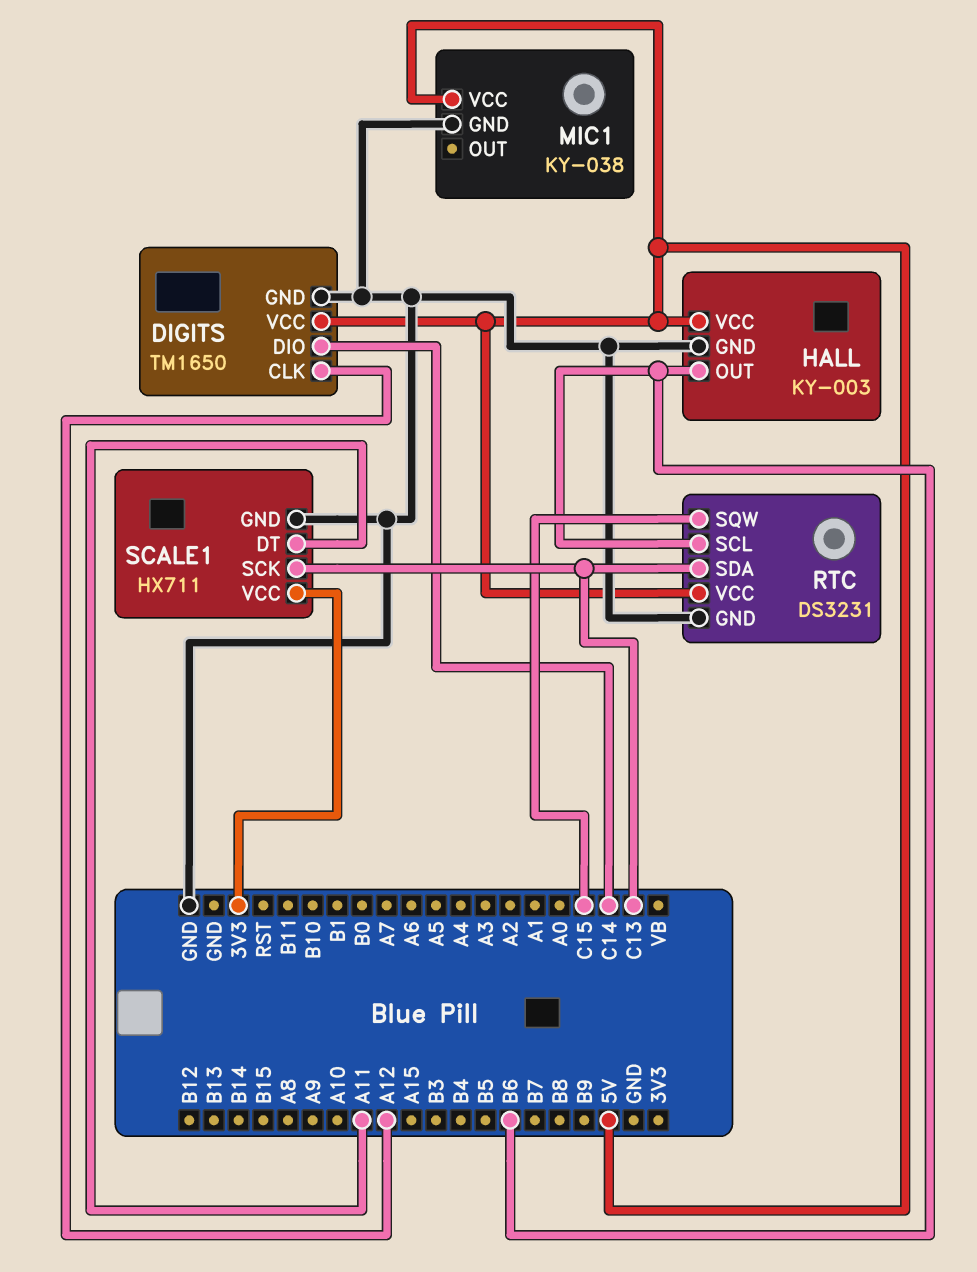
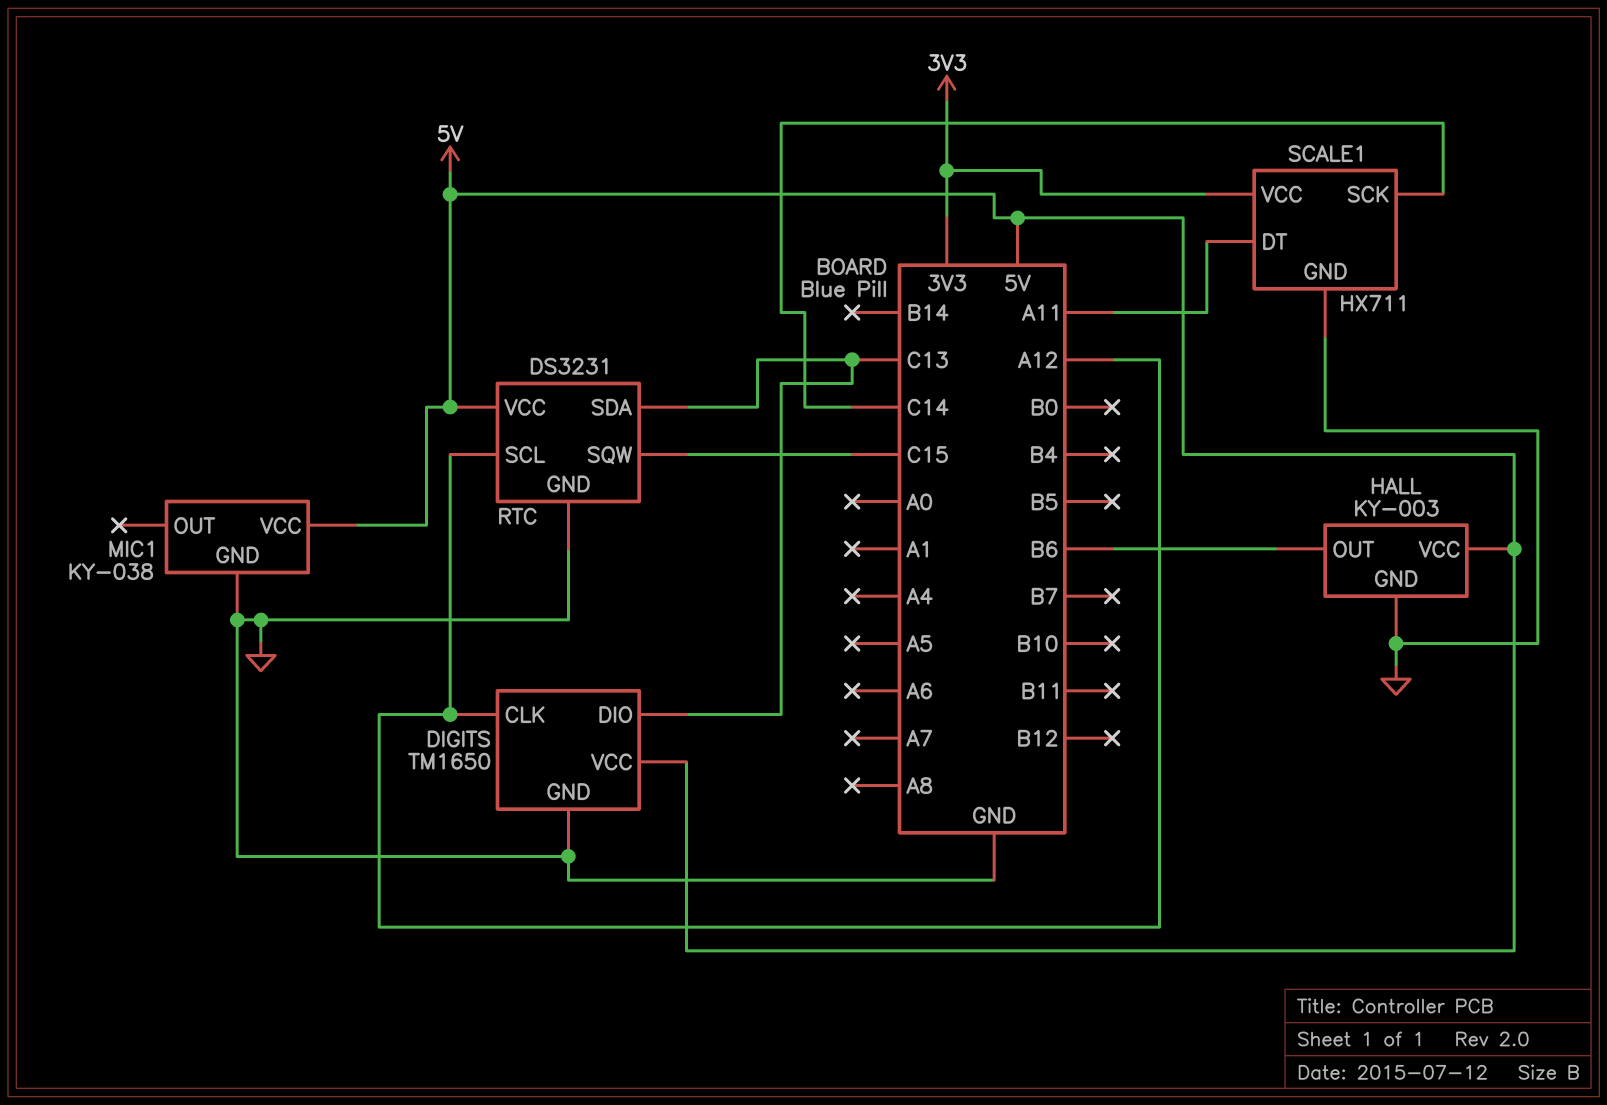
DIGITS pin DIO: C14 -> C13
RTC pin SCL: B6 -> A12
SCALE1 pin SCK: C13 -> C14

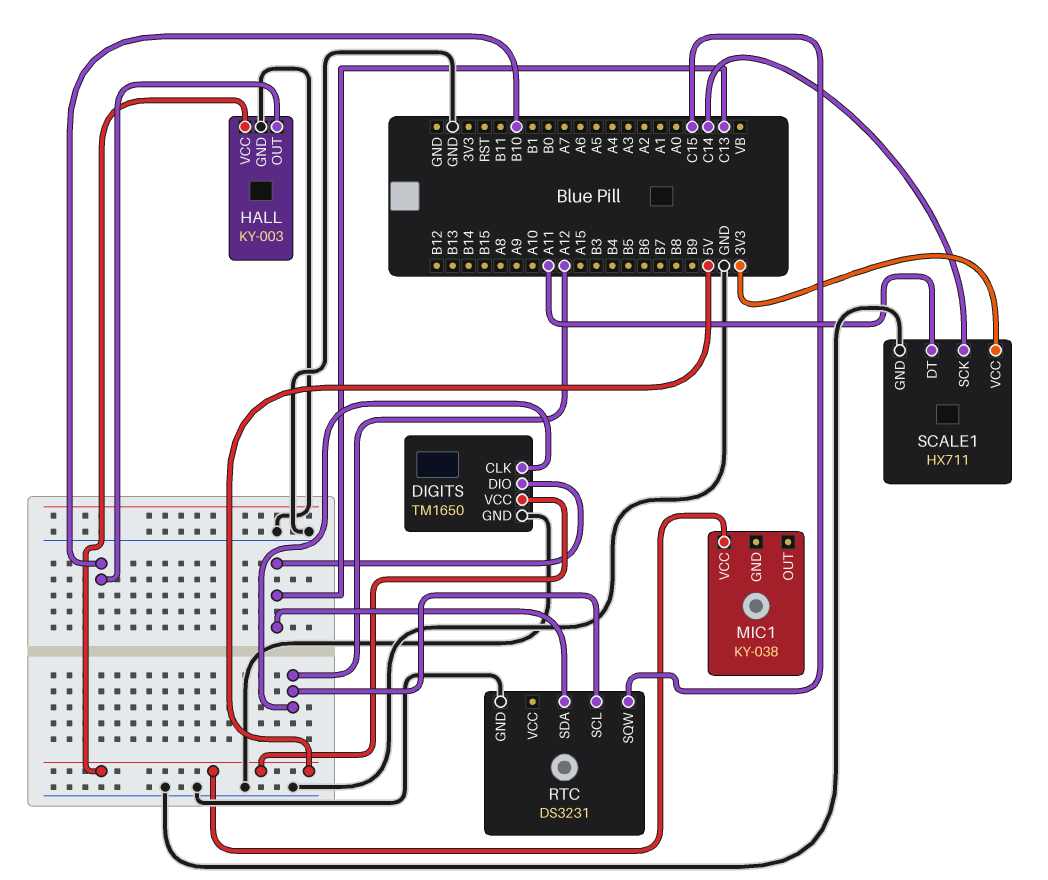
HALL pin OUT: B6 -> B10
MIC1 pin GND: GND -> none
RTC pin VCC: 5V -> none

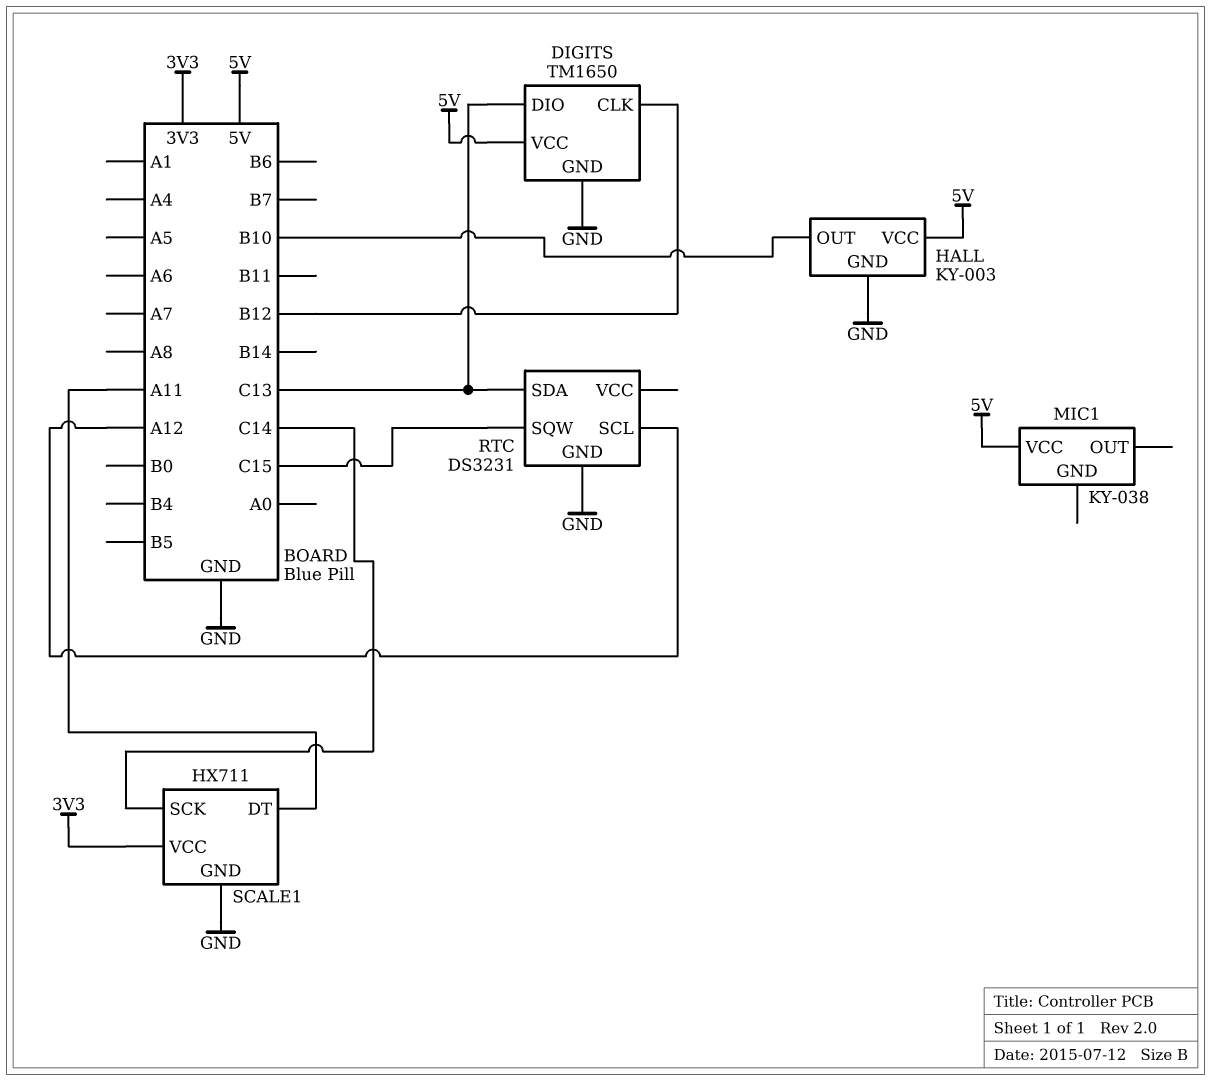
DIGITS pin CLK: A12 -> B12

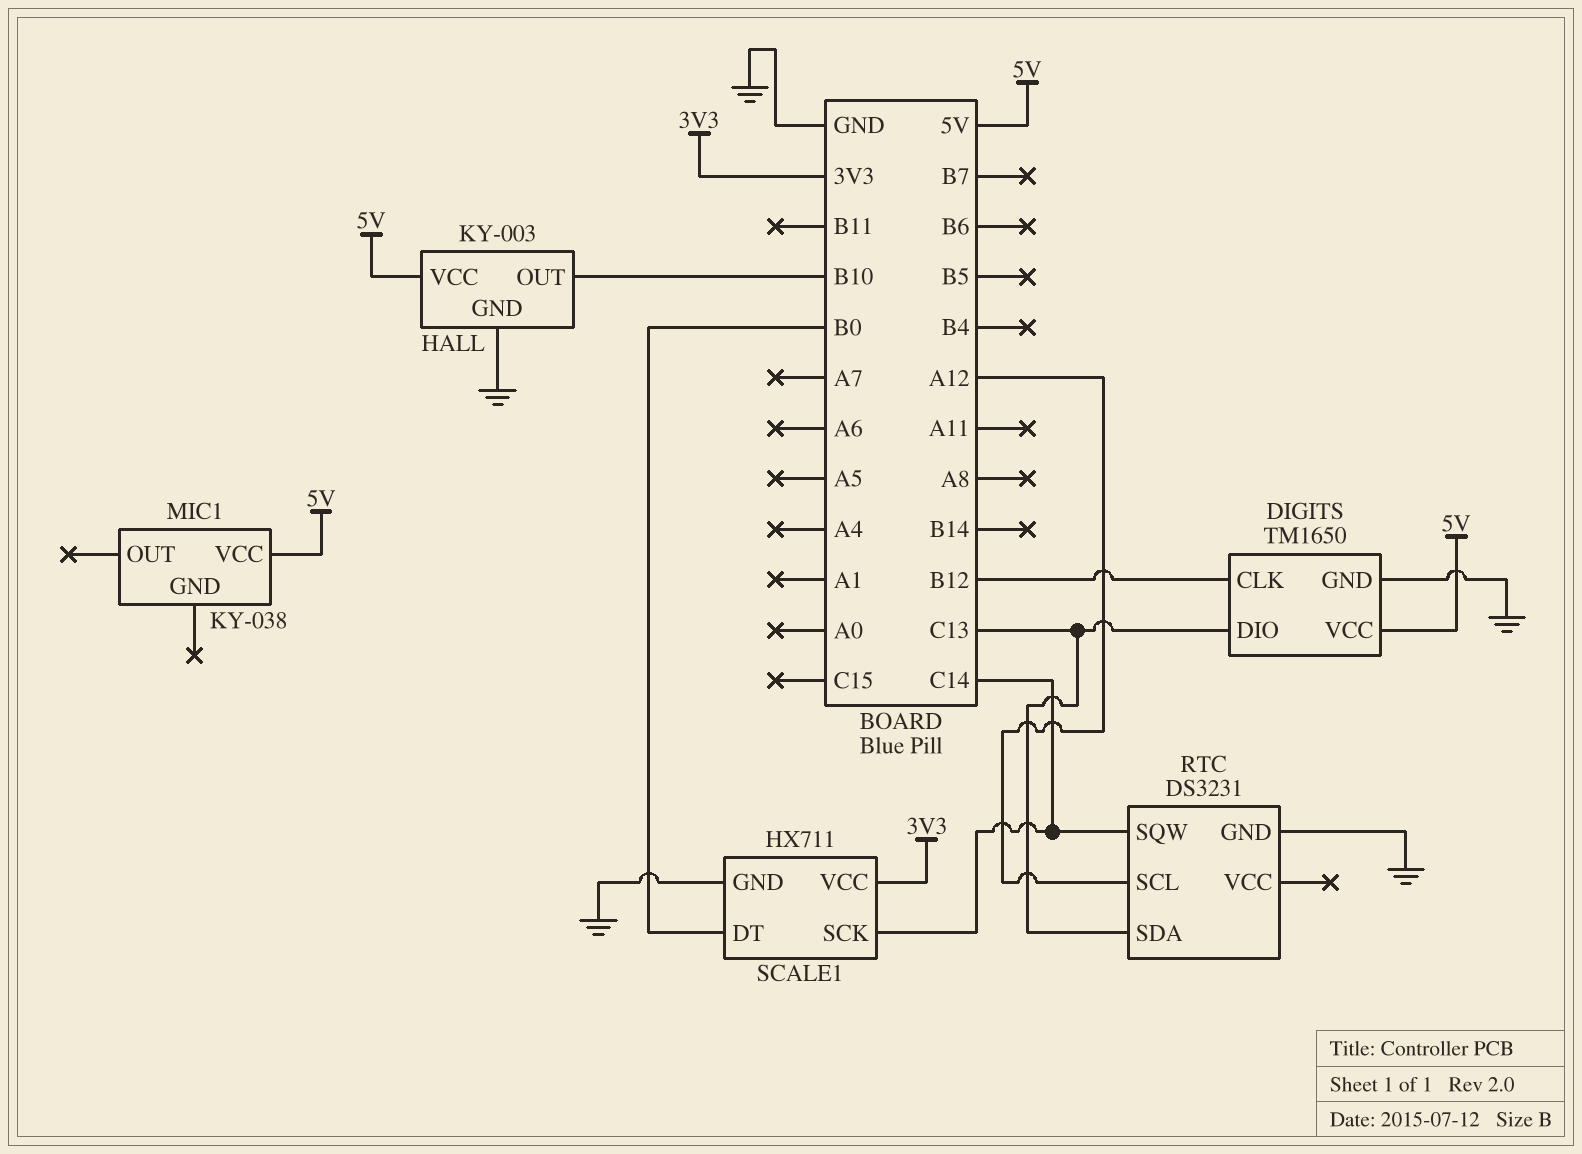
RTC pin SQW: C15 -> C14
SCALE1 pin DT: A11 -> B0

